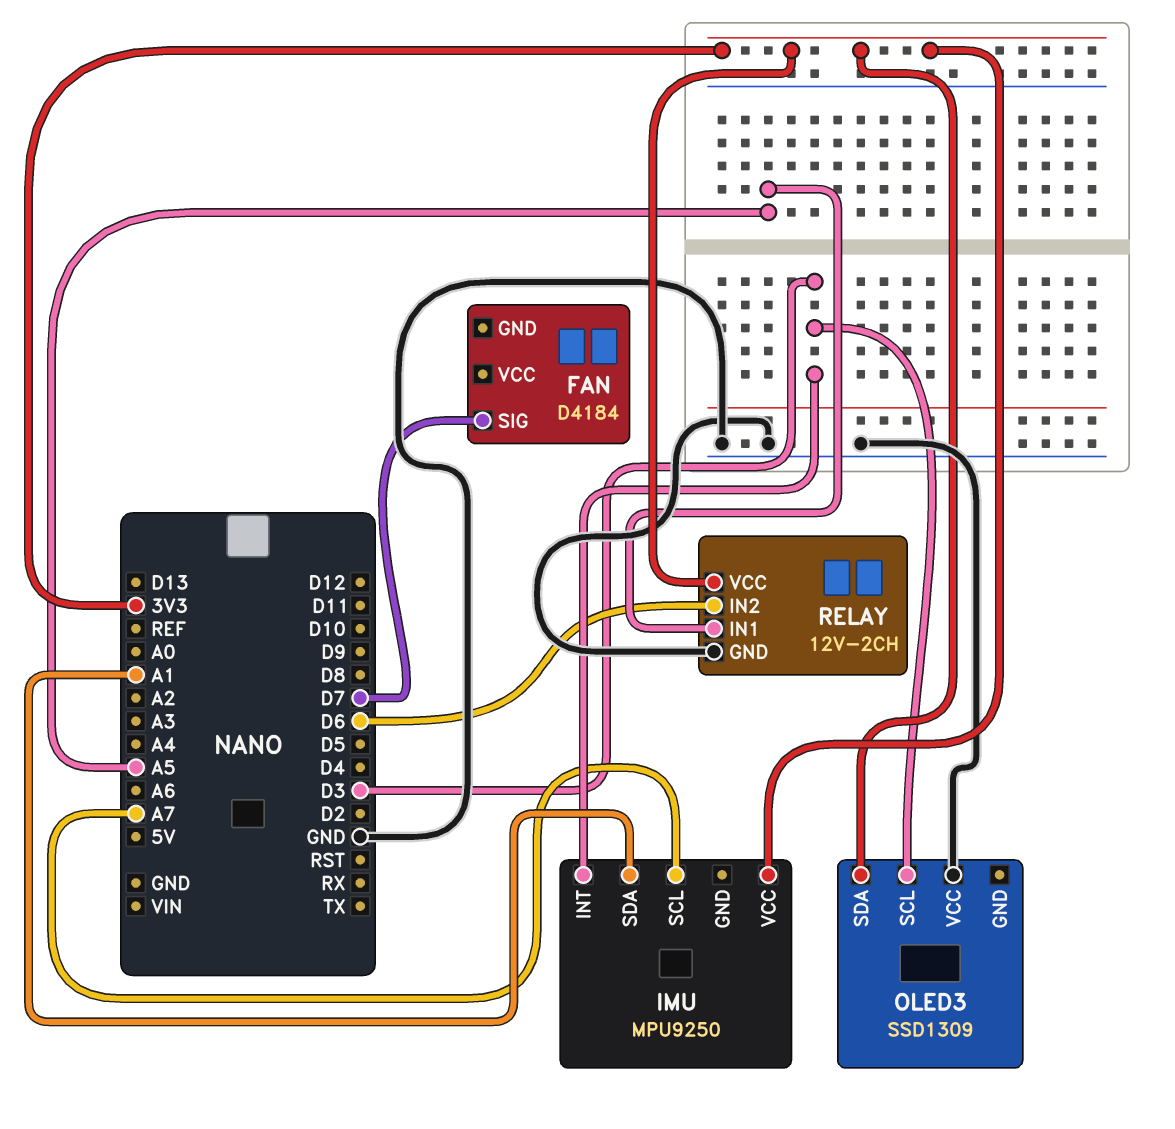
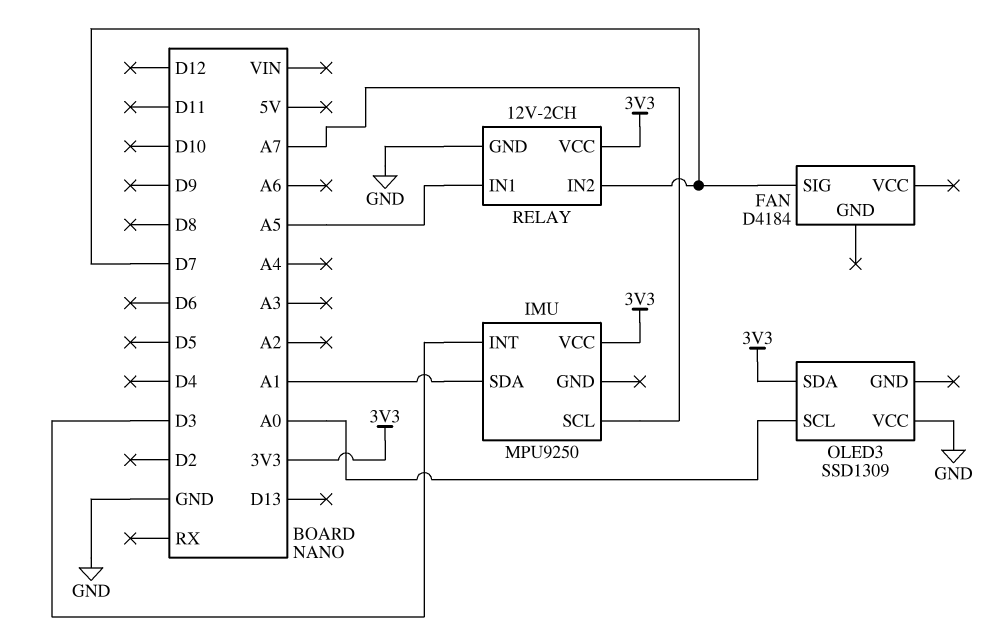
OLED3 pin SCL: D3 -> A0
RELAY pin IN2: D6 -> D7

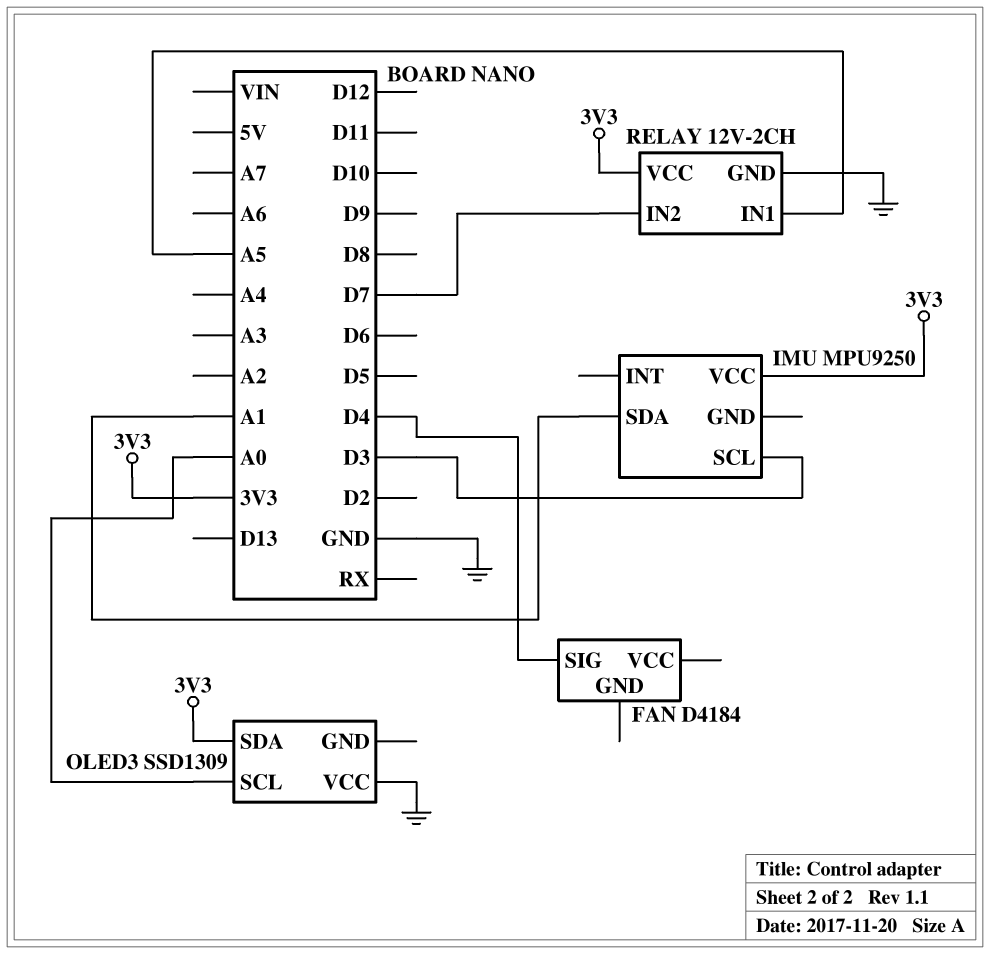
FAN pin SIG: D7 -> D4
IMU pin INT: D3 -> none
IMU pin SCL: A7 -> D3

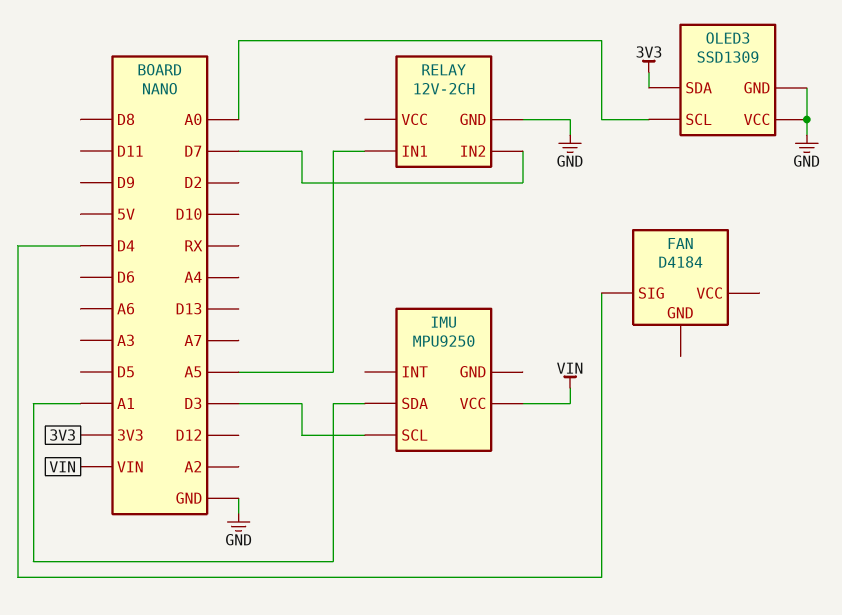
IMU pin VCC: 3V3 -> VIN
OLED3 pin GND: none -> GND
RELAY pin VCC: 3V3 -> none

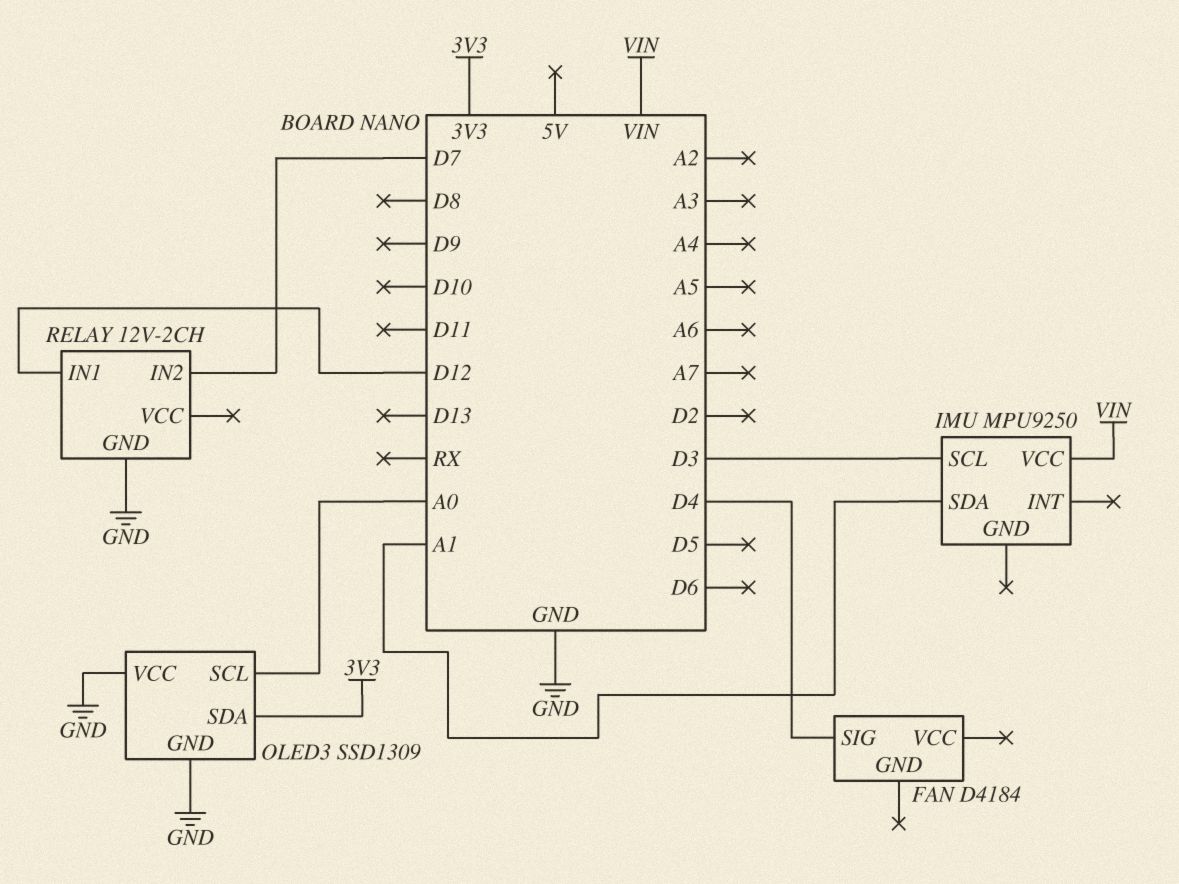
RELAY pin IN1: A5 -> D12

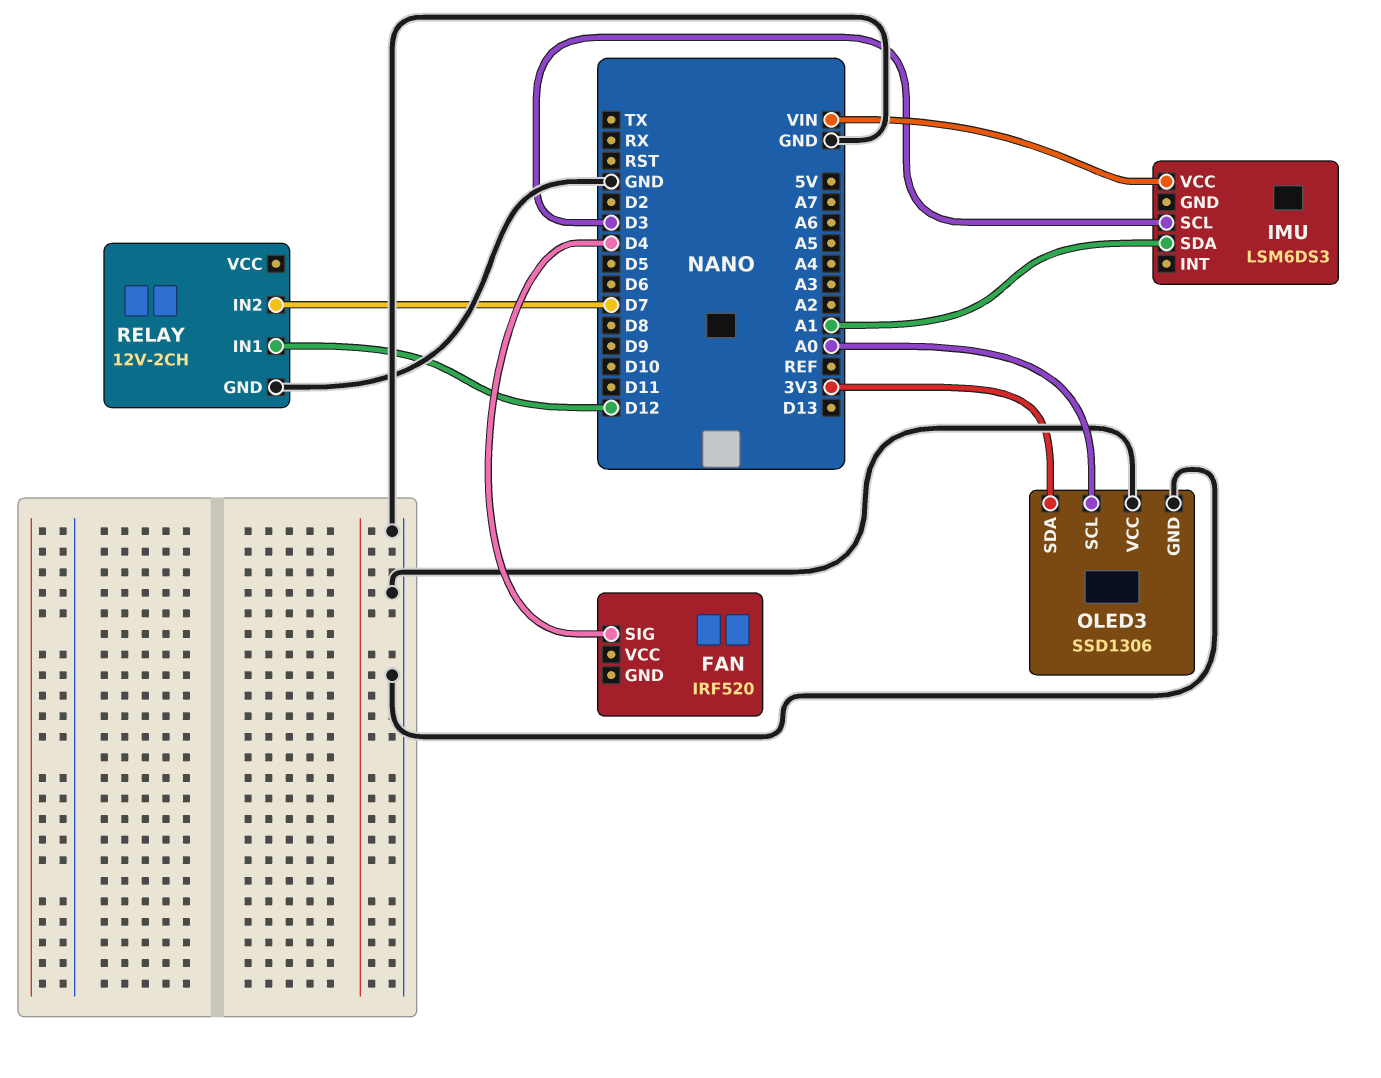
FAN: D4184 -> IRF520
IMU: MPU9250 -> LSM6DS3
OLED3: SSD1309 -> SSD1306

